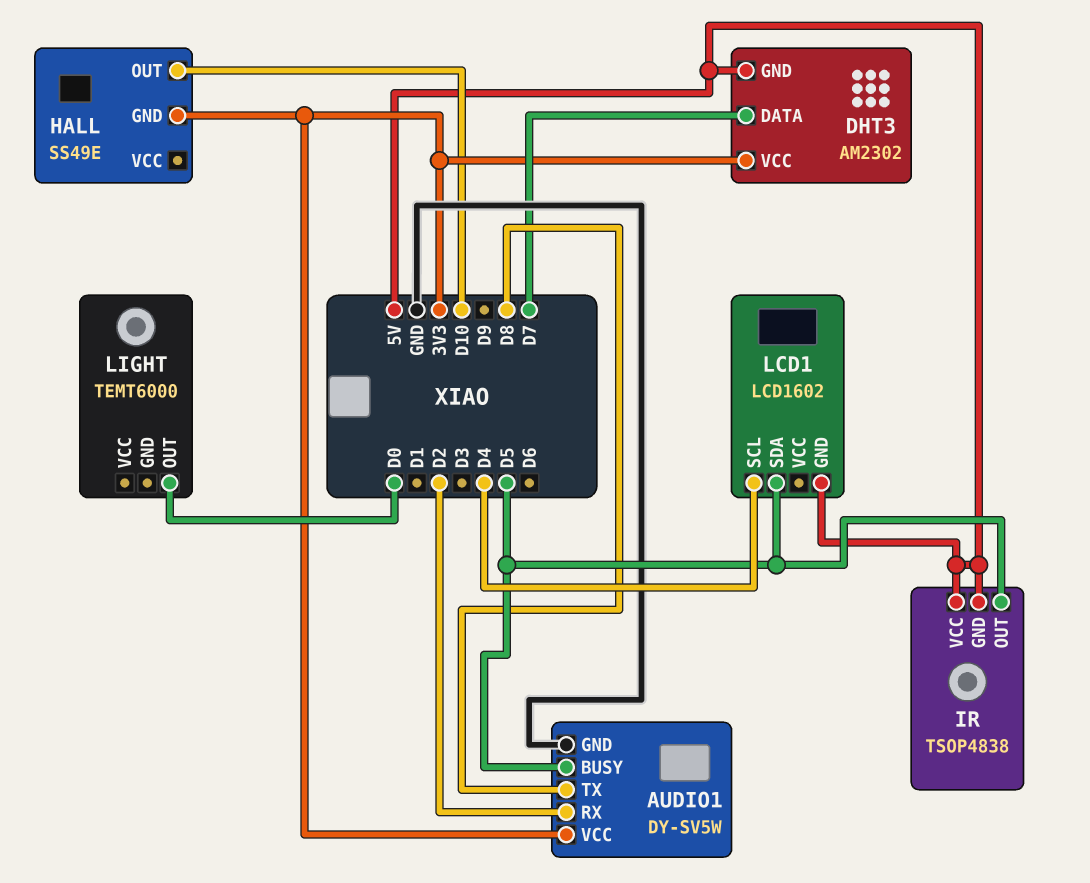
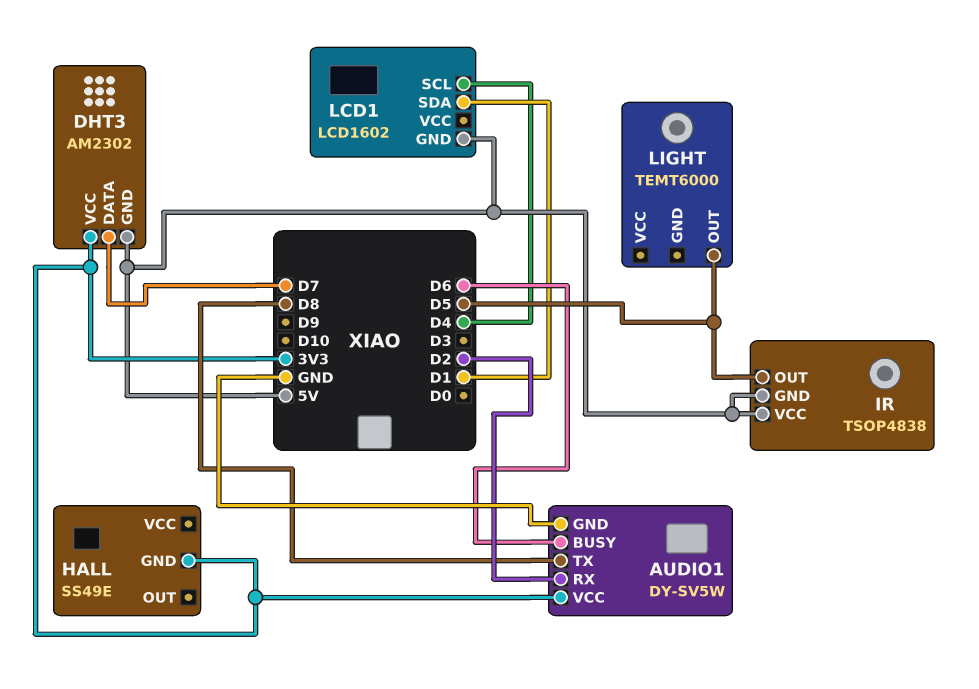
AUDIO1 pin BUSY: D5 -> D6
HALL pin OUT: D10 -> none
LCD1 pin SDA: D5 -> D1
LIGHT pin OUT: D0 -> D5

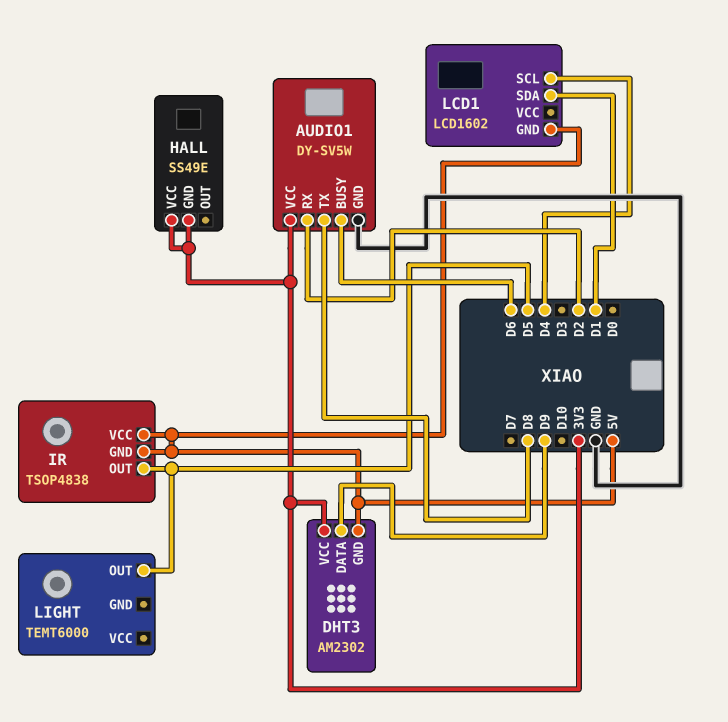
DHT3 pin DATA: D7 -> D9
HALL pin VCC: none -> 3V3

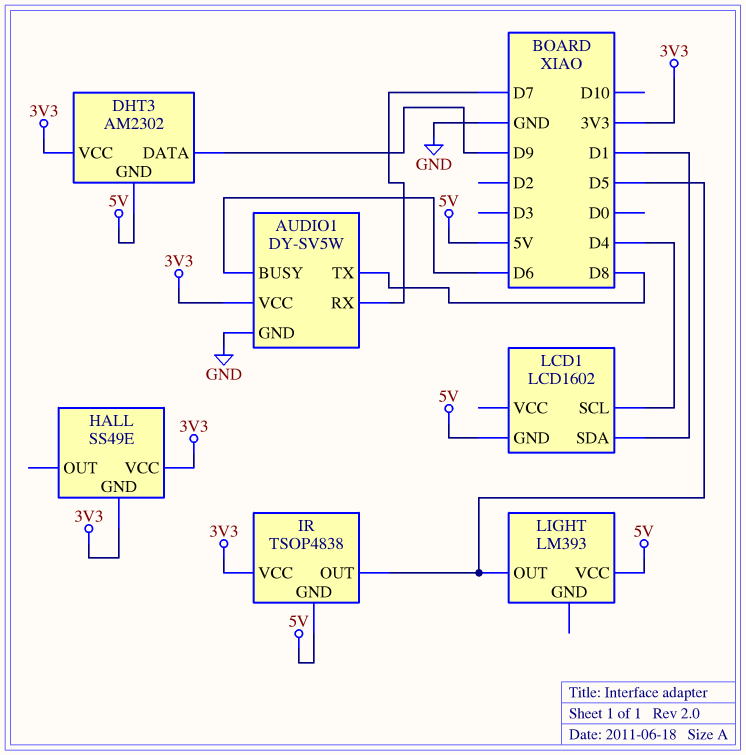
AUDIO1 pin RX: D2 -> D7
IR pin VCC: 5V -> 3V3
LIGHT: TEMT6000 -> LM393
LIGHT pin VCC: none -> 5V

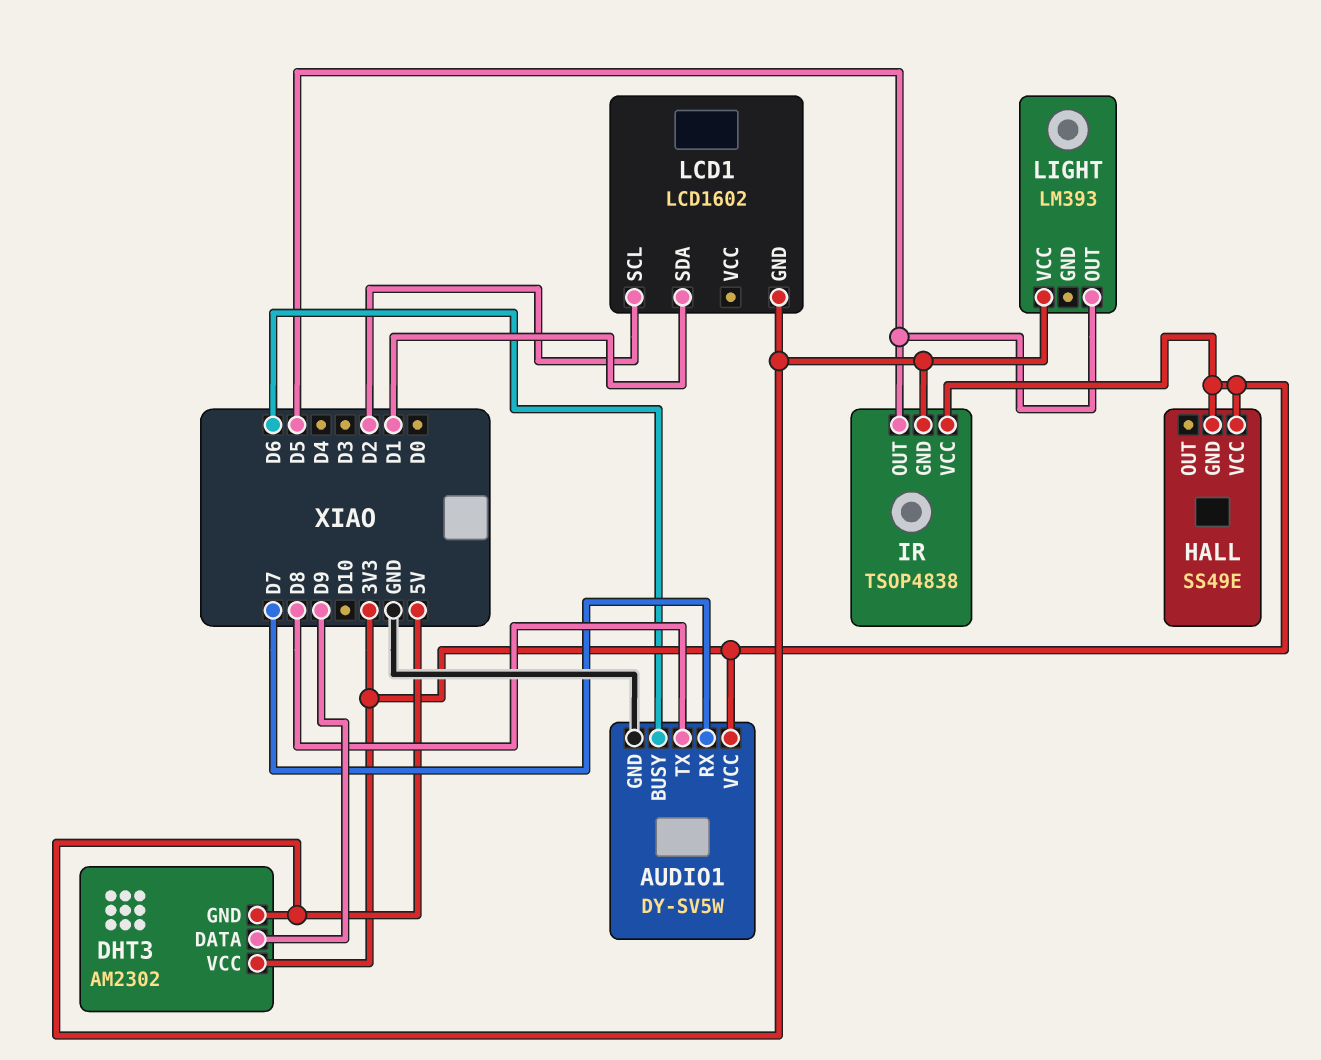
LCD1 pin SCL: D4 -> D2

